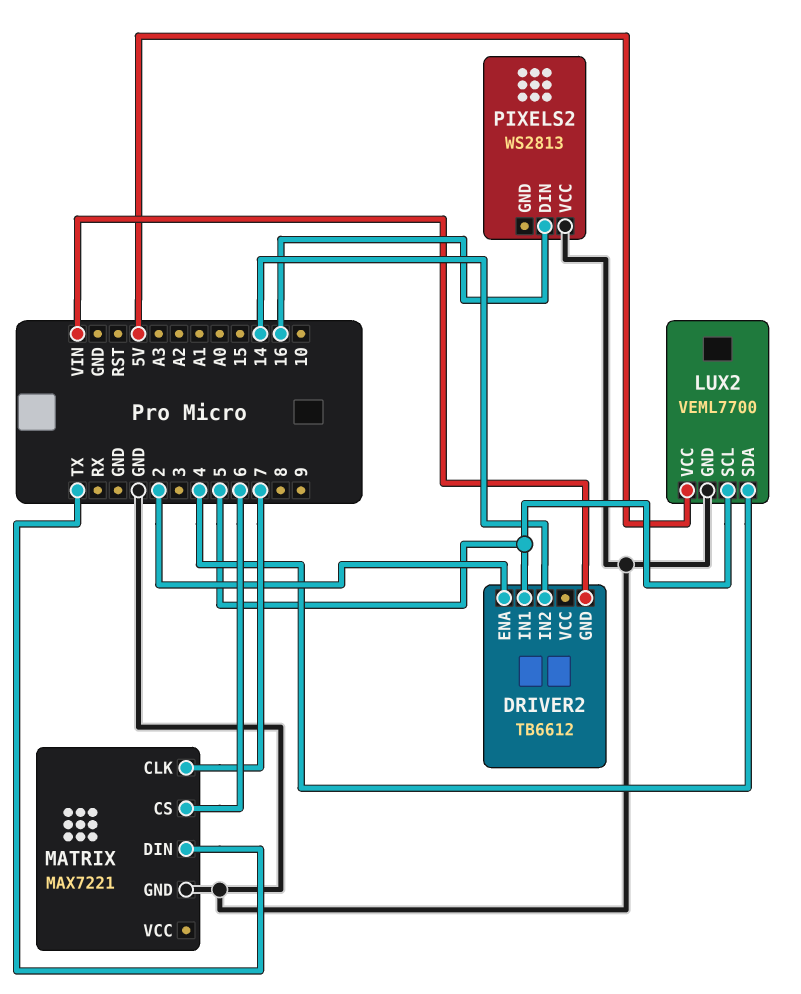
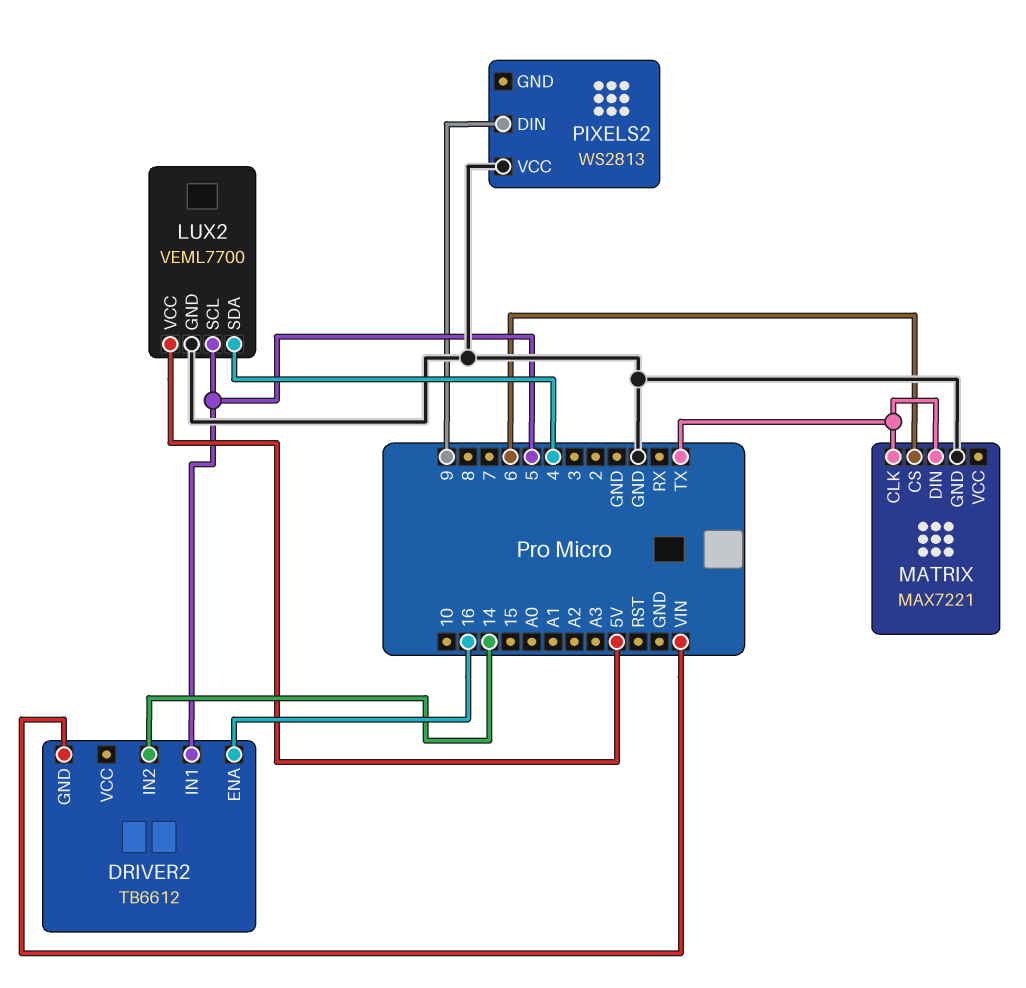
DRIVER2 pin ENA: 2 -> 16
MATRIX pin CLK: 7 -> TX
PIXELS2 pin DIN: 16 -> 9

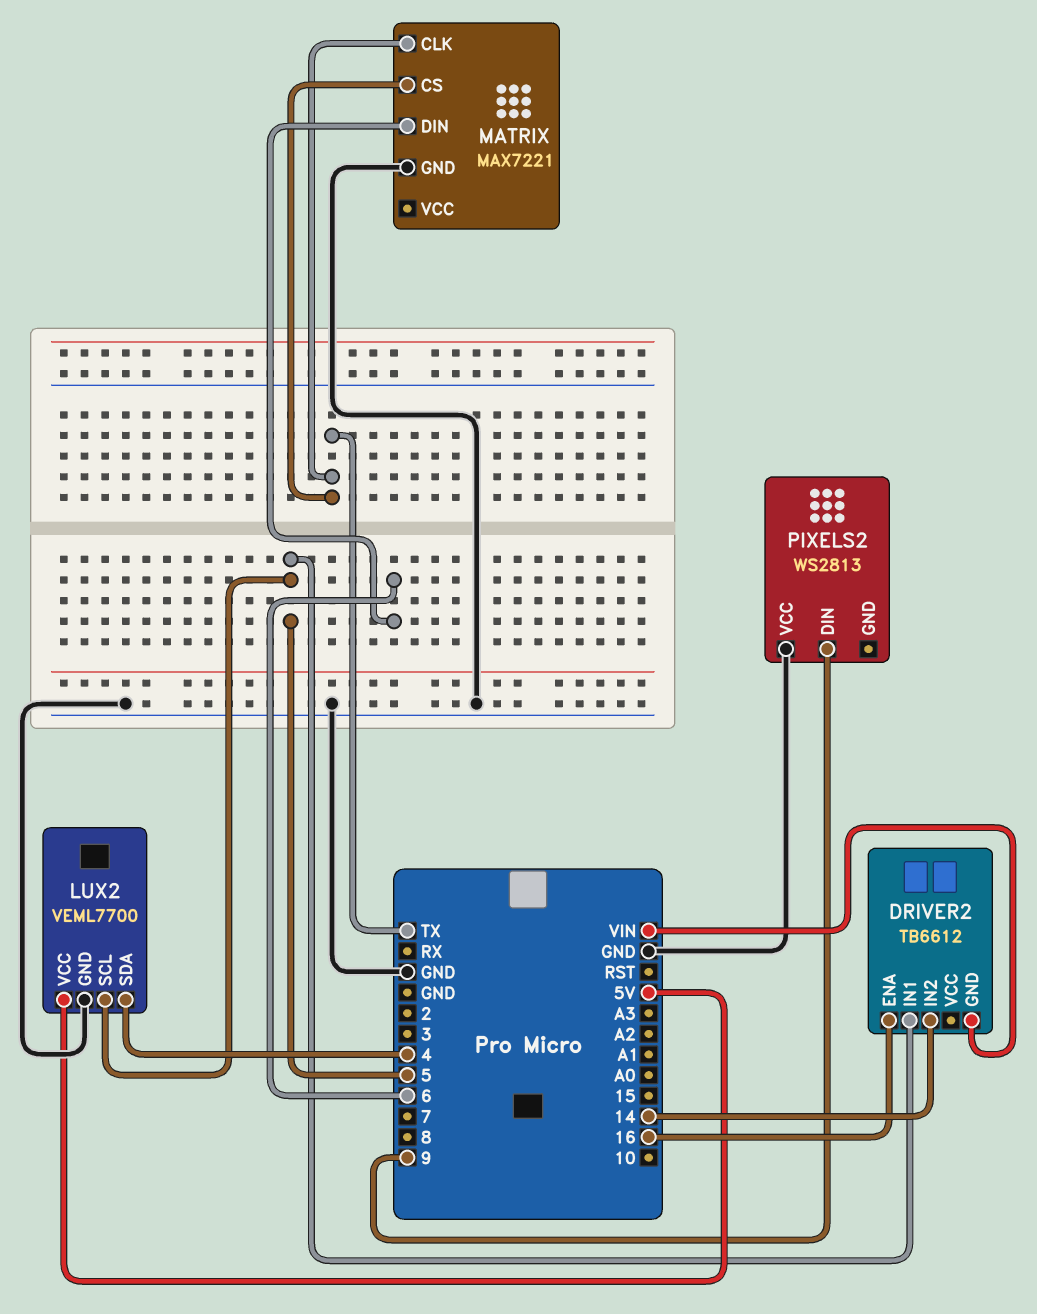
MATRIX pin CS: 6 -> TX
MATRIX pin DIN: TX -> 6

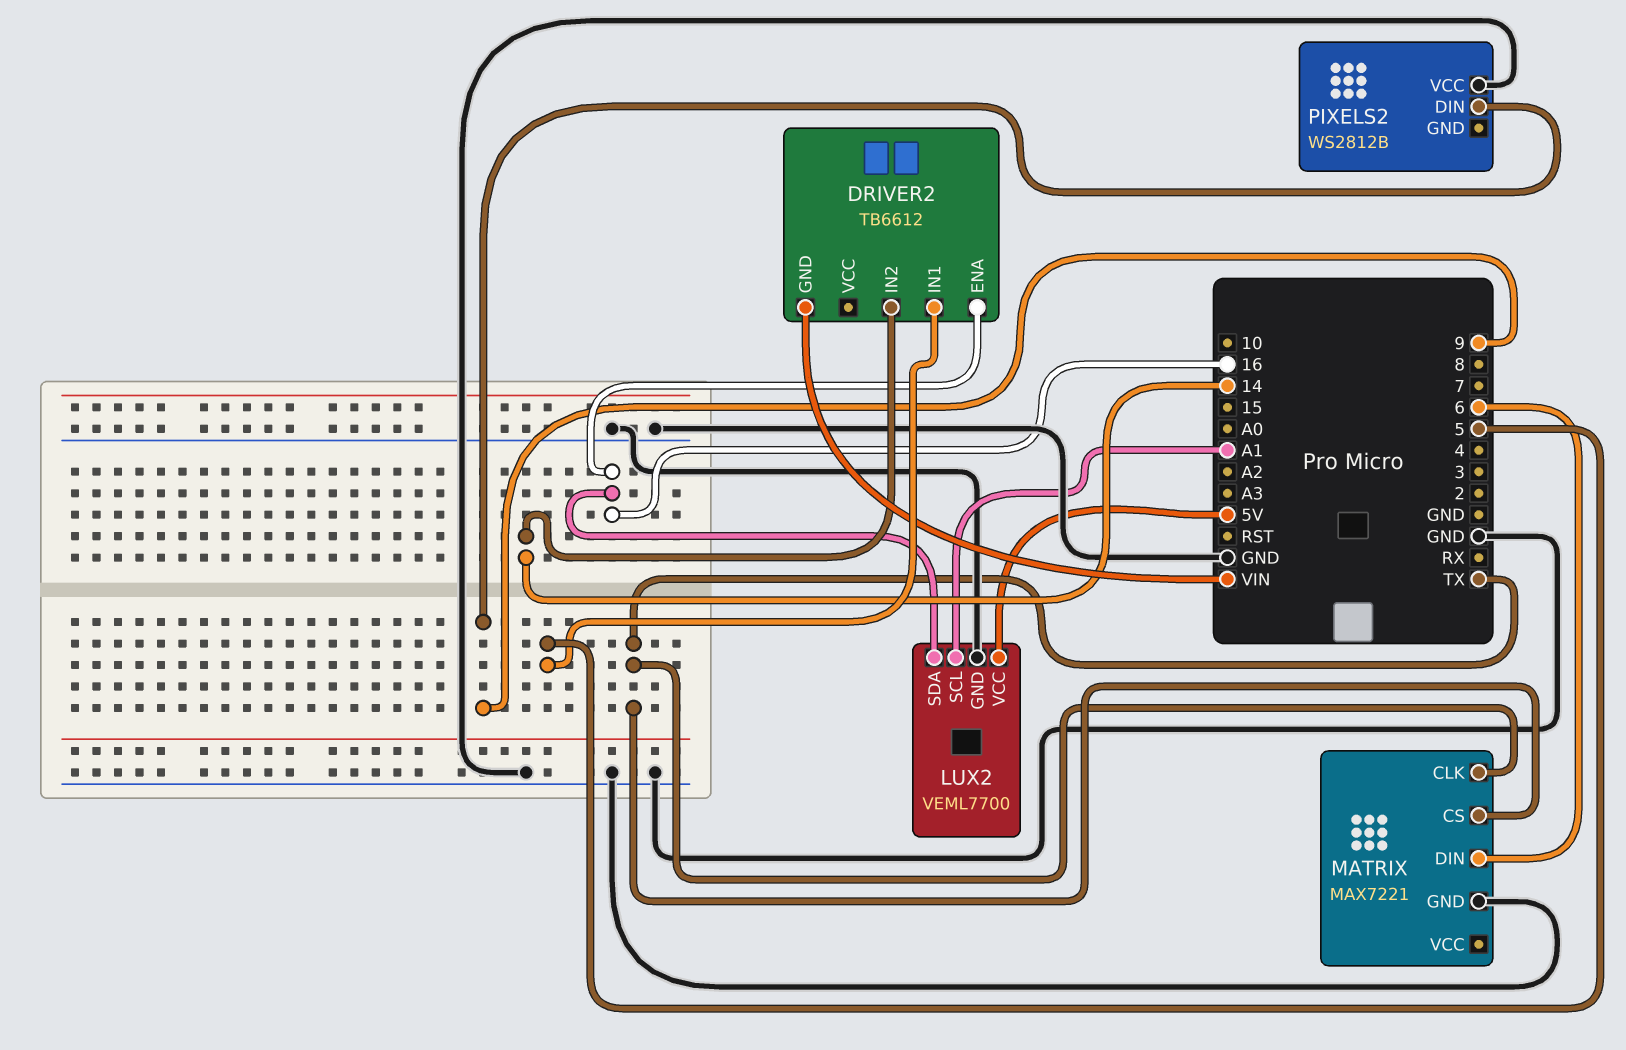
LUX2 pin SCL: 5 -> A1
LUX2 pin SDA: 4 -> 16
PIXELS2: WS2813 -> WS2812B

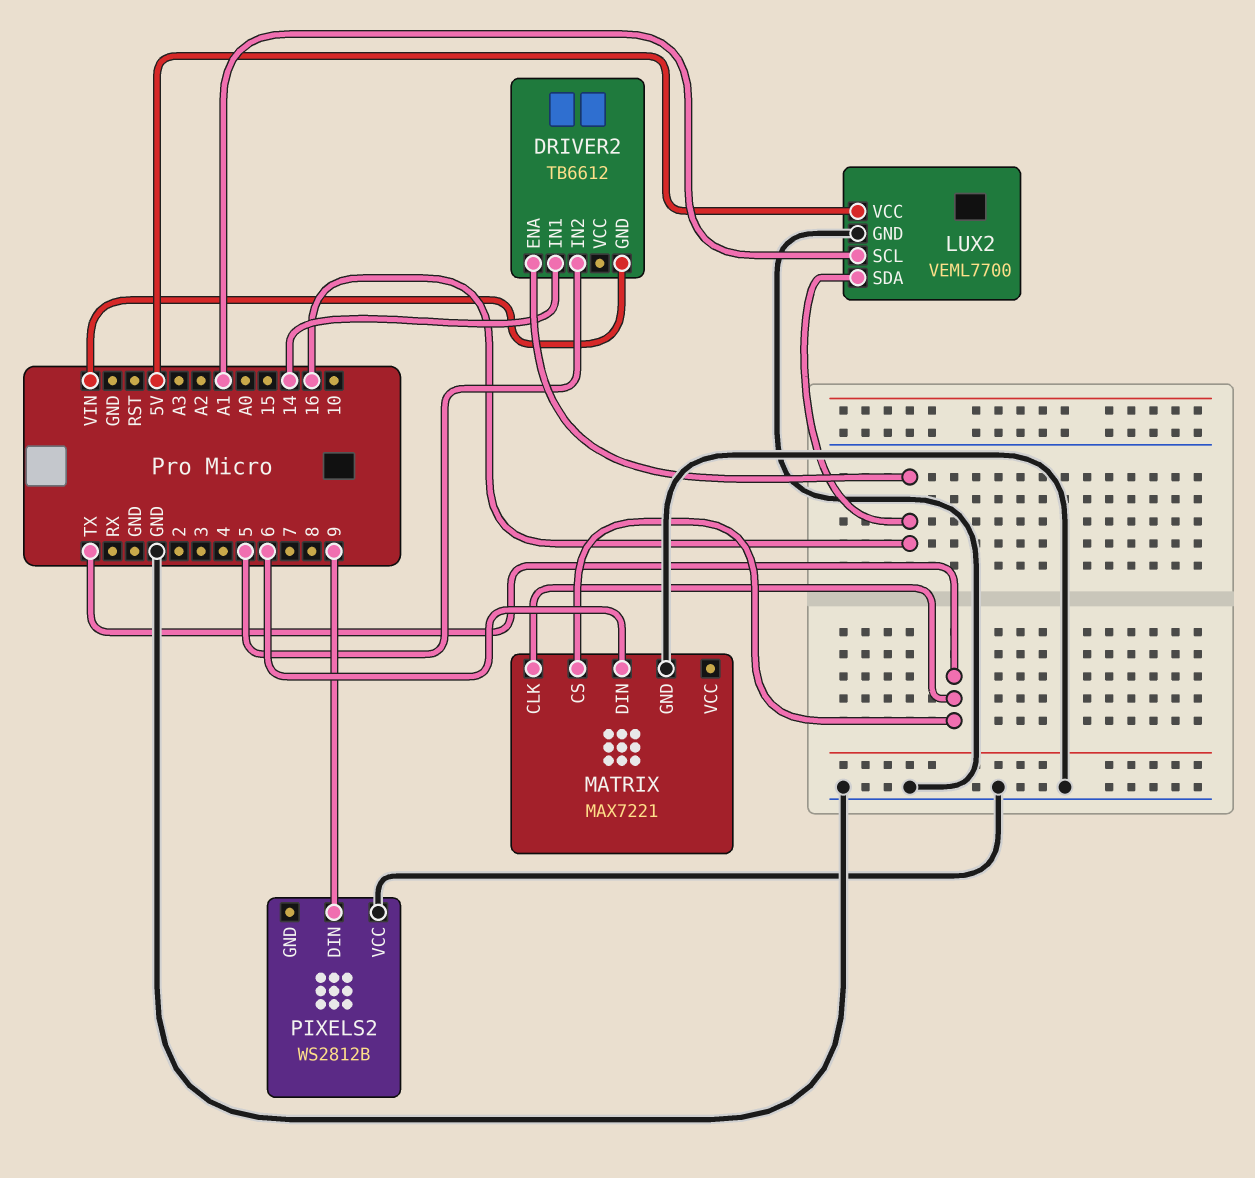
DRIVER2 pin IN1: 5 -> 14
DRIVER2 pin IN2: 14 -> 5

